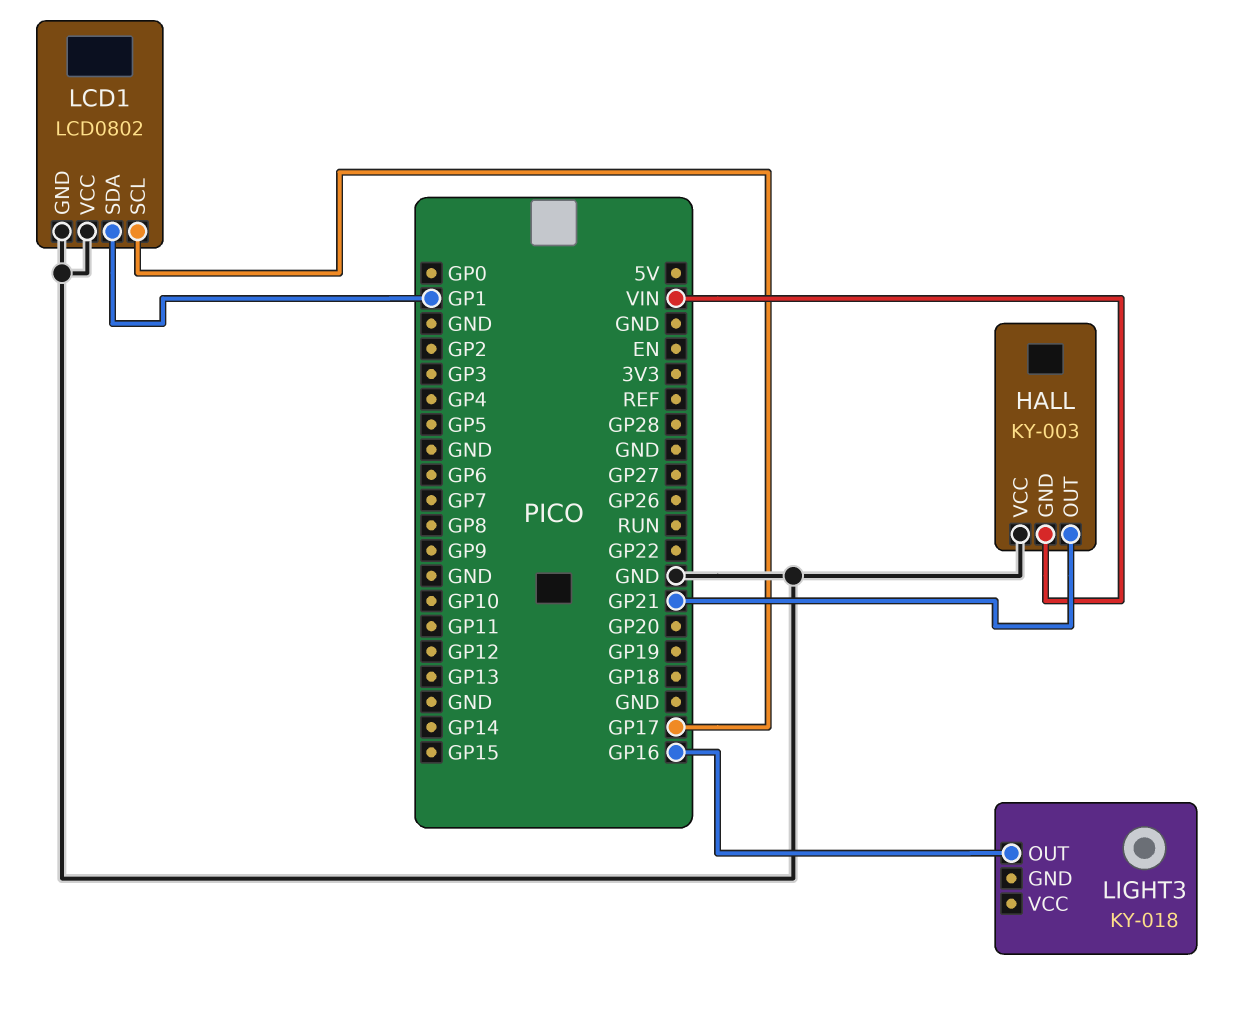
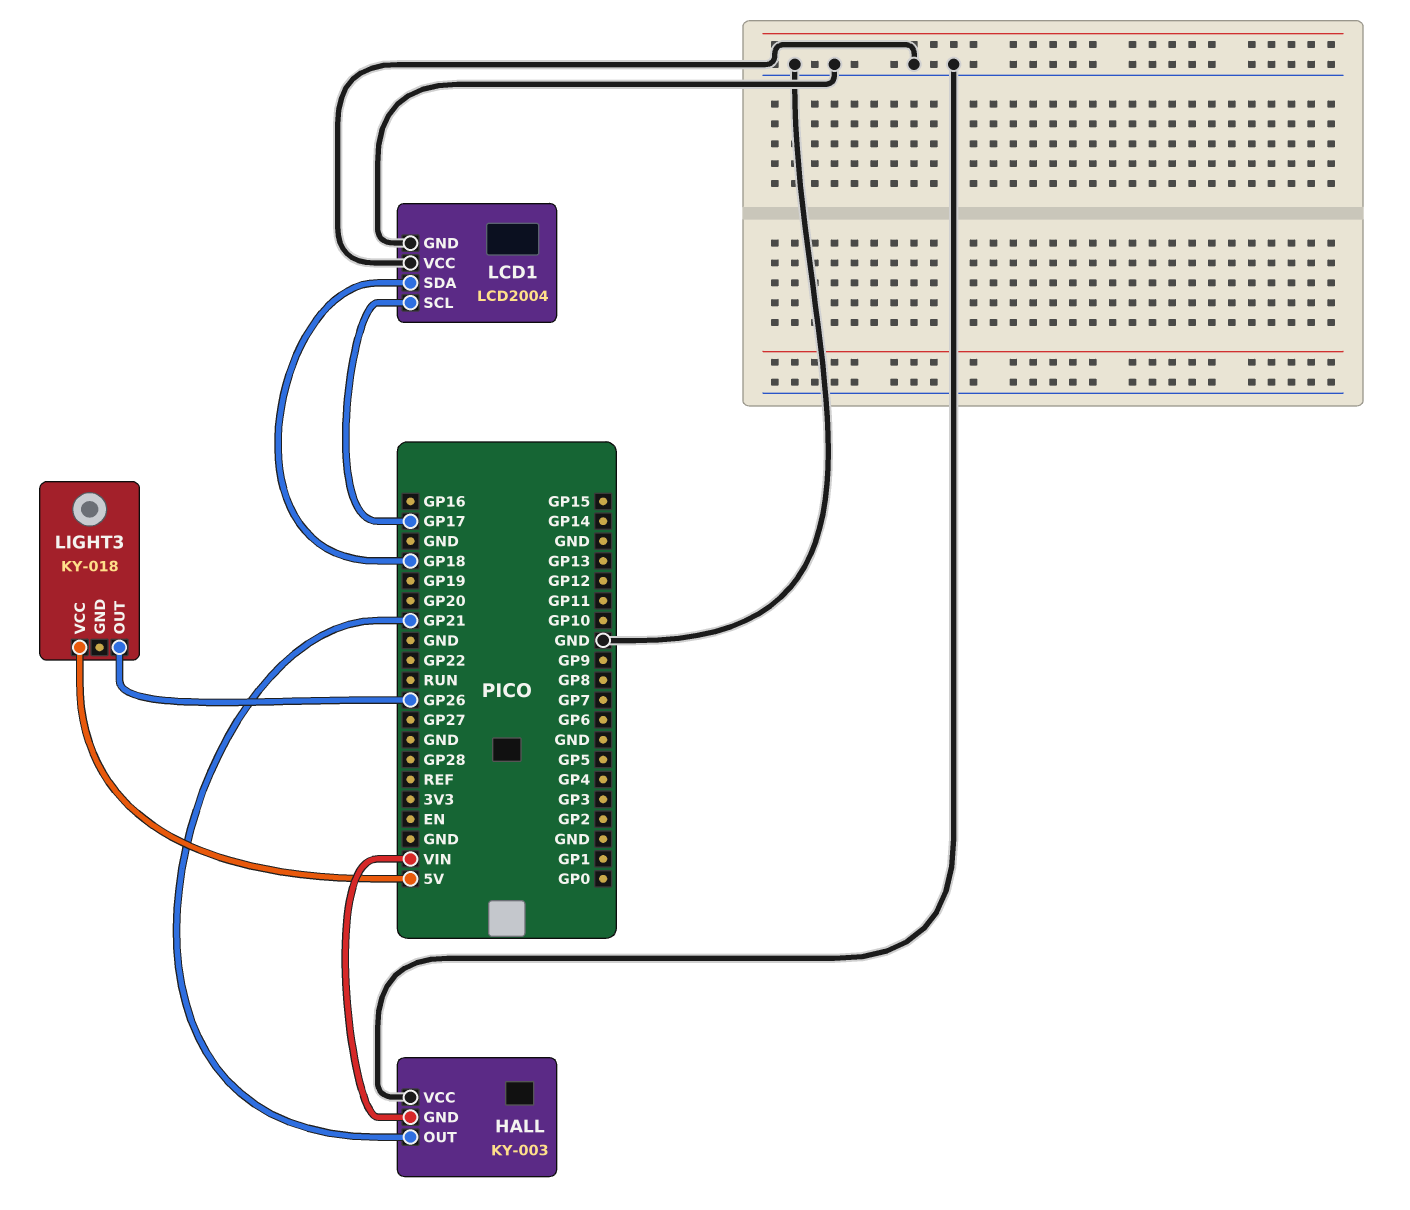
LCD1: LCD0802 -> LCD2004
LCD1 pin SDA: GP1 -> GP18
LIGHT3 pin OUT: GP16 -> GP26
LIGHT3 pin VCC: none -> 5V

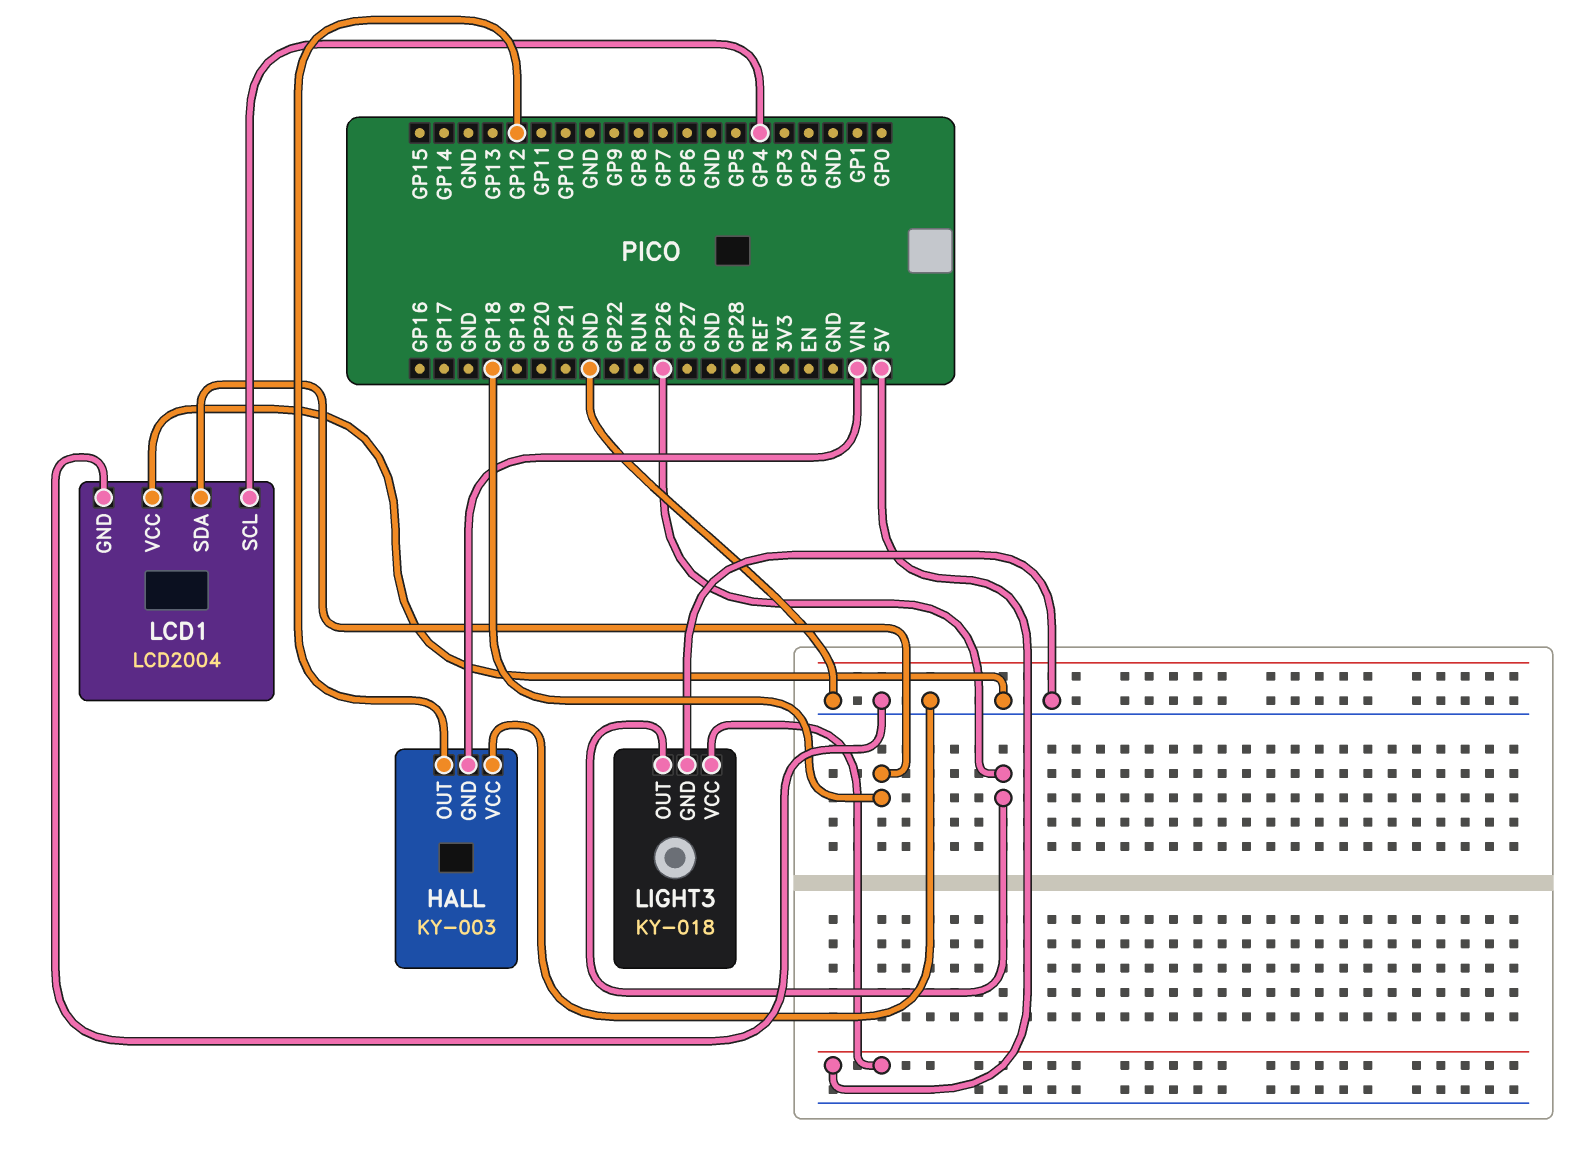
HALL pin OUT: GP21 -> GP12
LCD1 pin SCL: GP17 -> GP4
LIGHT3 pin GND: none -> GND

